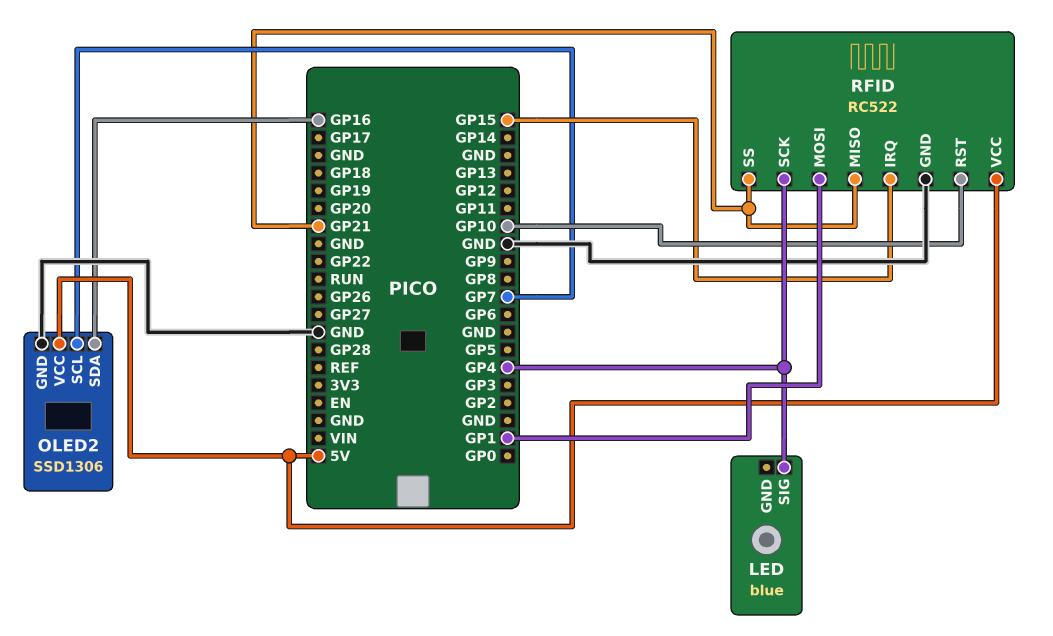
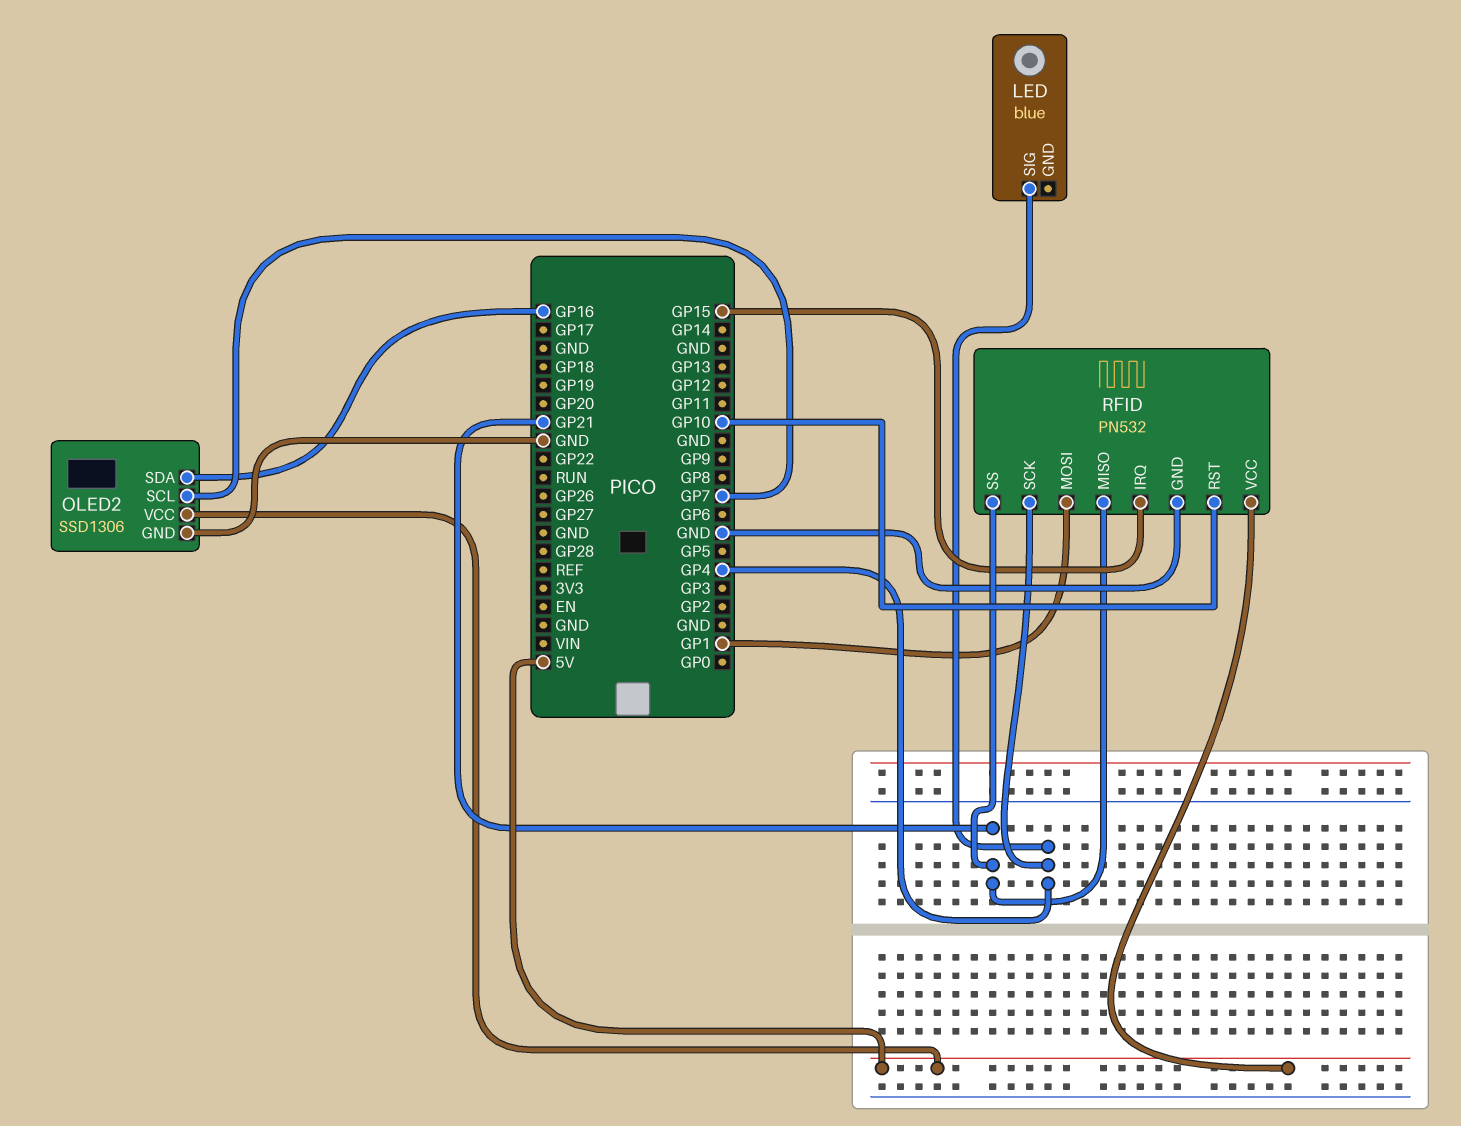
RFID: RC522 -> PN532

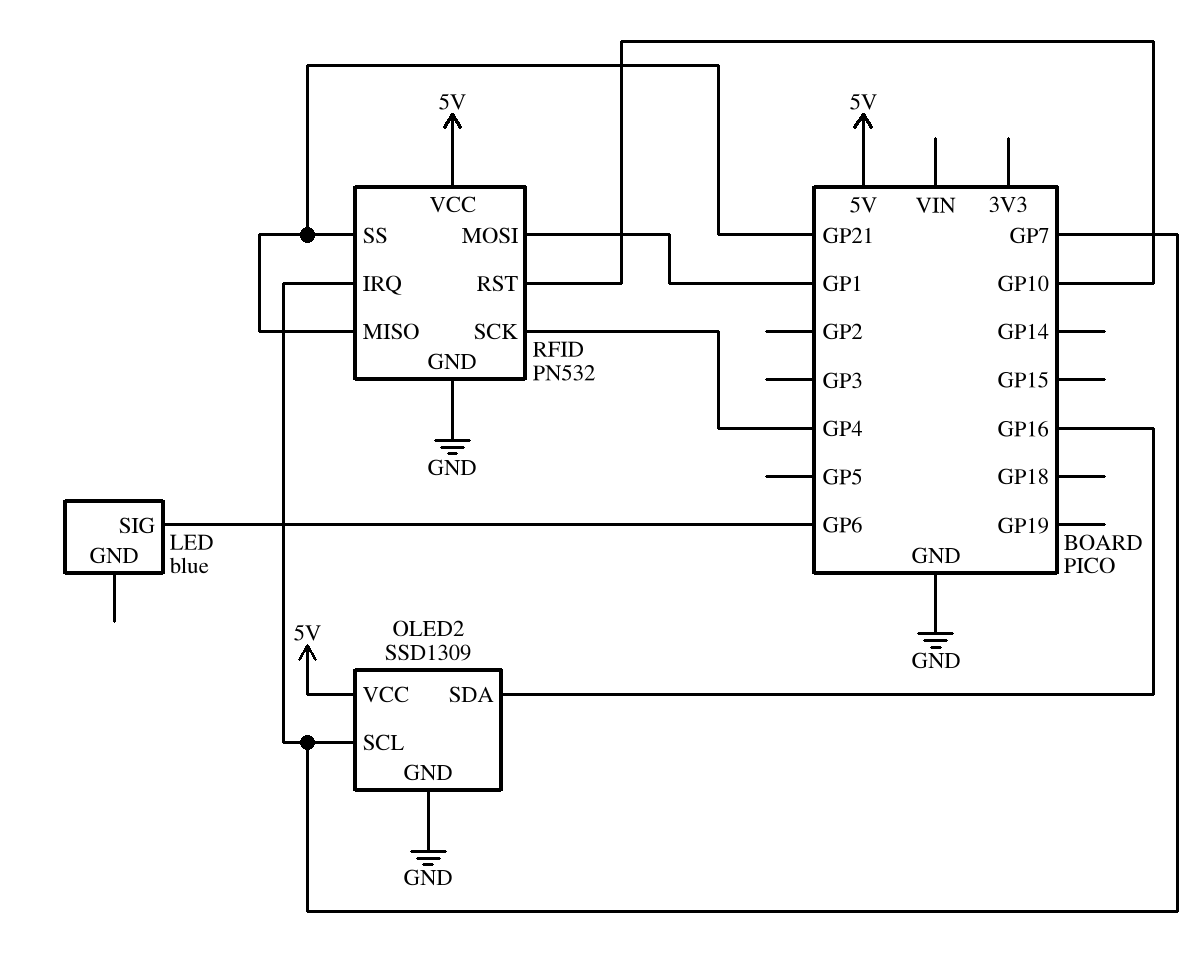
LED pin SIG: GP4 -> GP6
OLED2: SSD1306 -> SSD1309
RFID pin IRQ: GP15 -> GP7

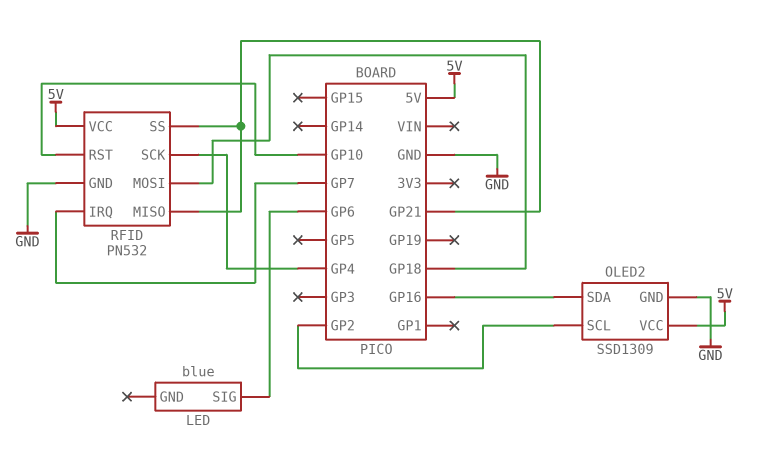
OLED2 pin SCL: GP7 -> GP2
RFID pin MOSI: GP1 -> GP18

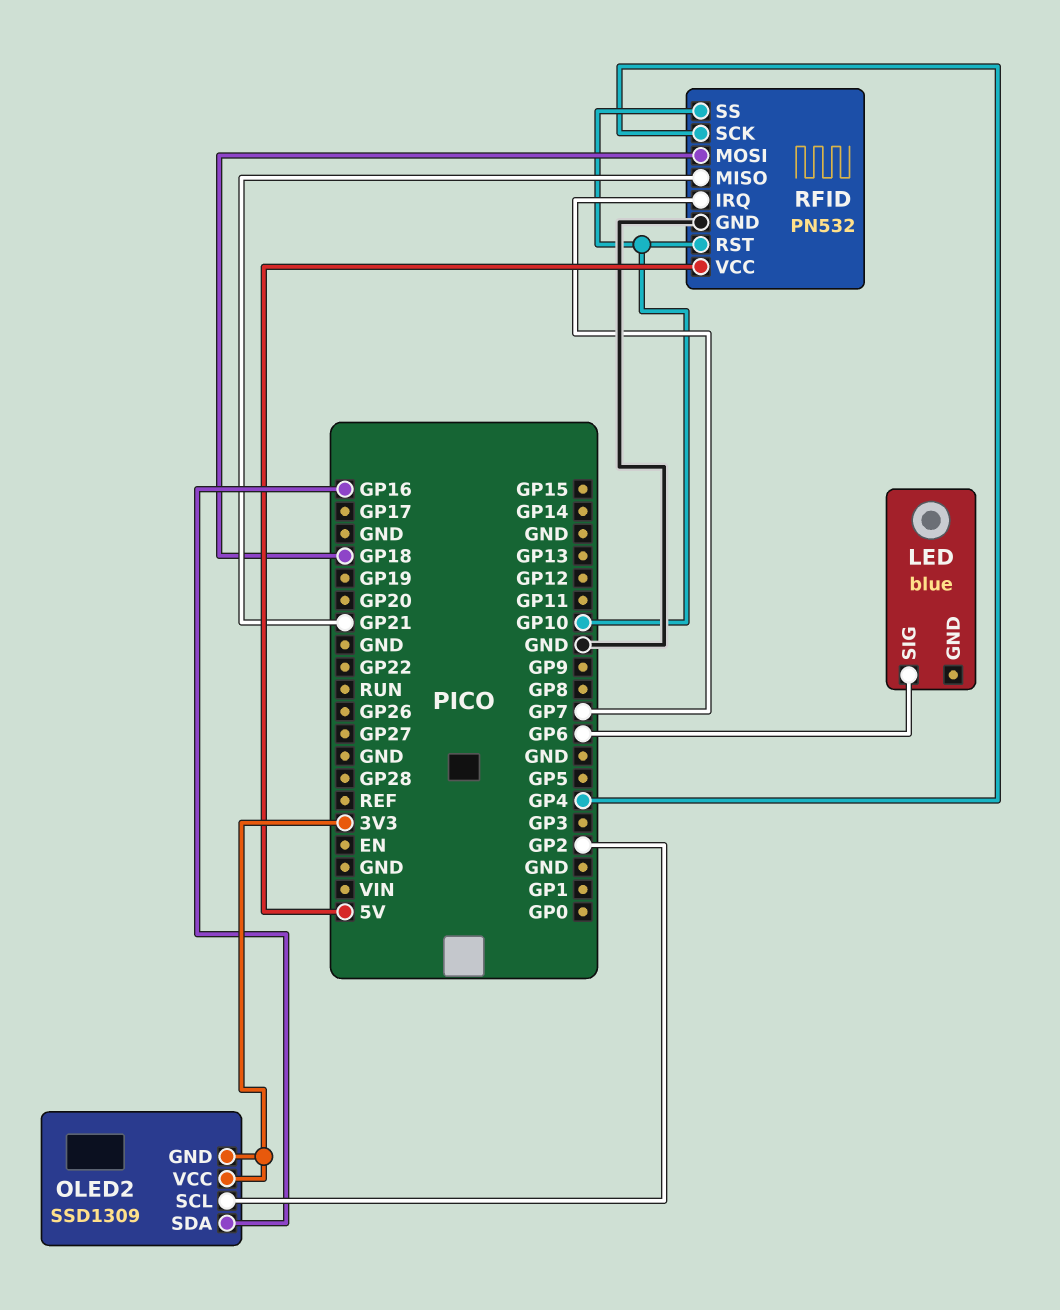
OLED2 pin GND: GND -> 3V3
OLED2 pin VCC: 5V -> 3V3
RFID pin SS: GP21 -> GP10

